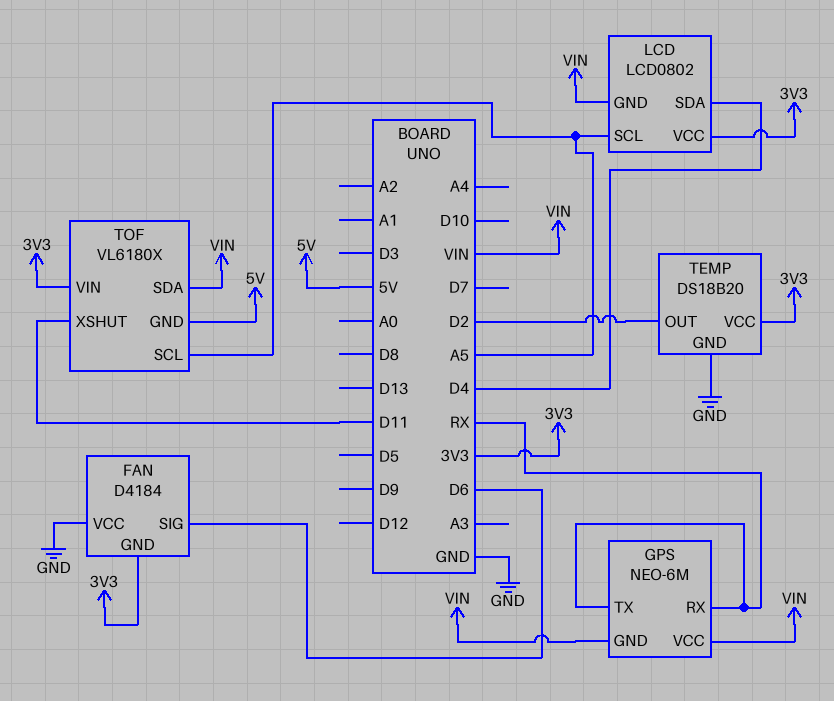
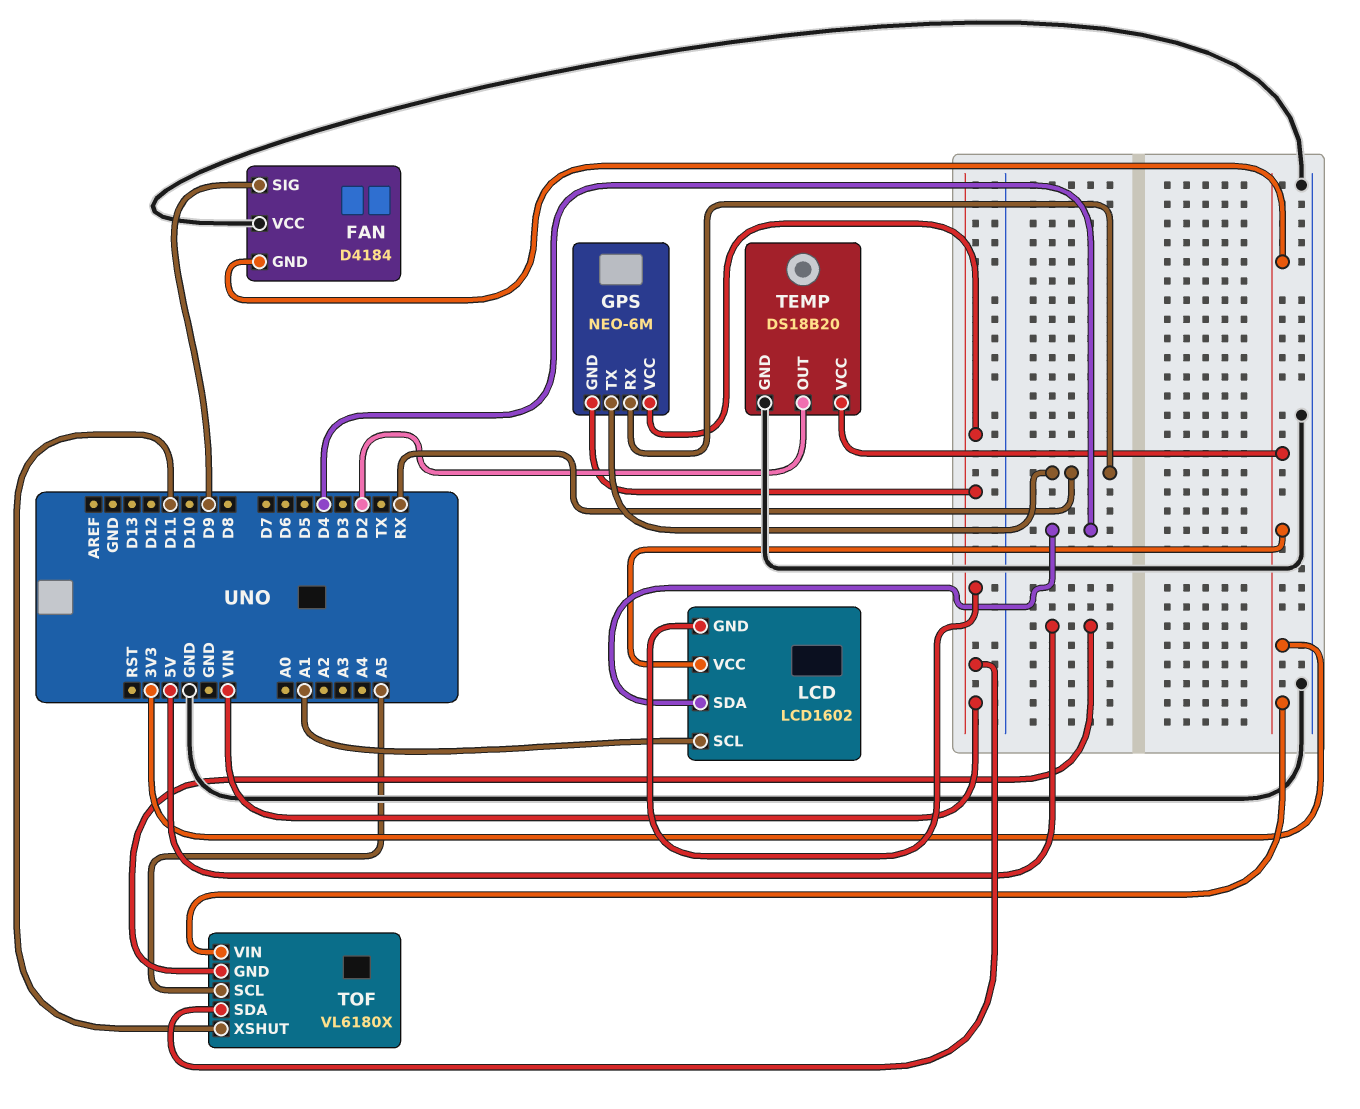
FAN pin SIG: D6 -> D9
LCD: LCD0802 -> LCD1602
LCD pin SCL: A5 -> A1

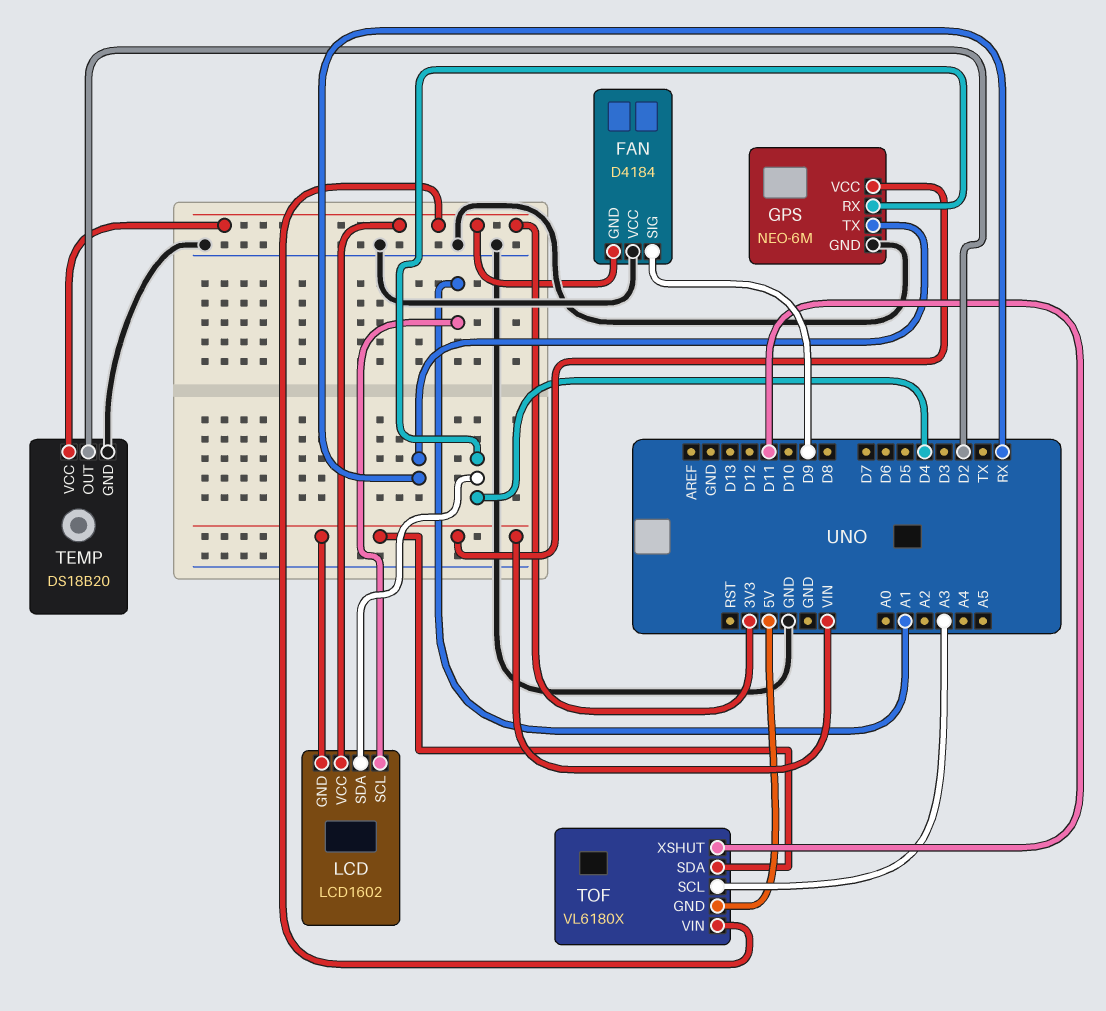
GPS pin GND: VIN -> GND
GPS pin RX: RX -> D4
TOF pin SCL: A5 -> A3

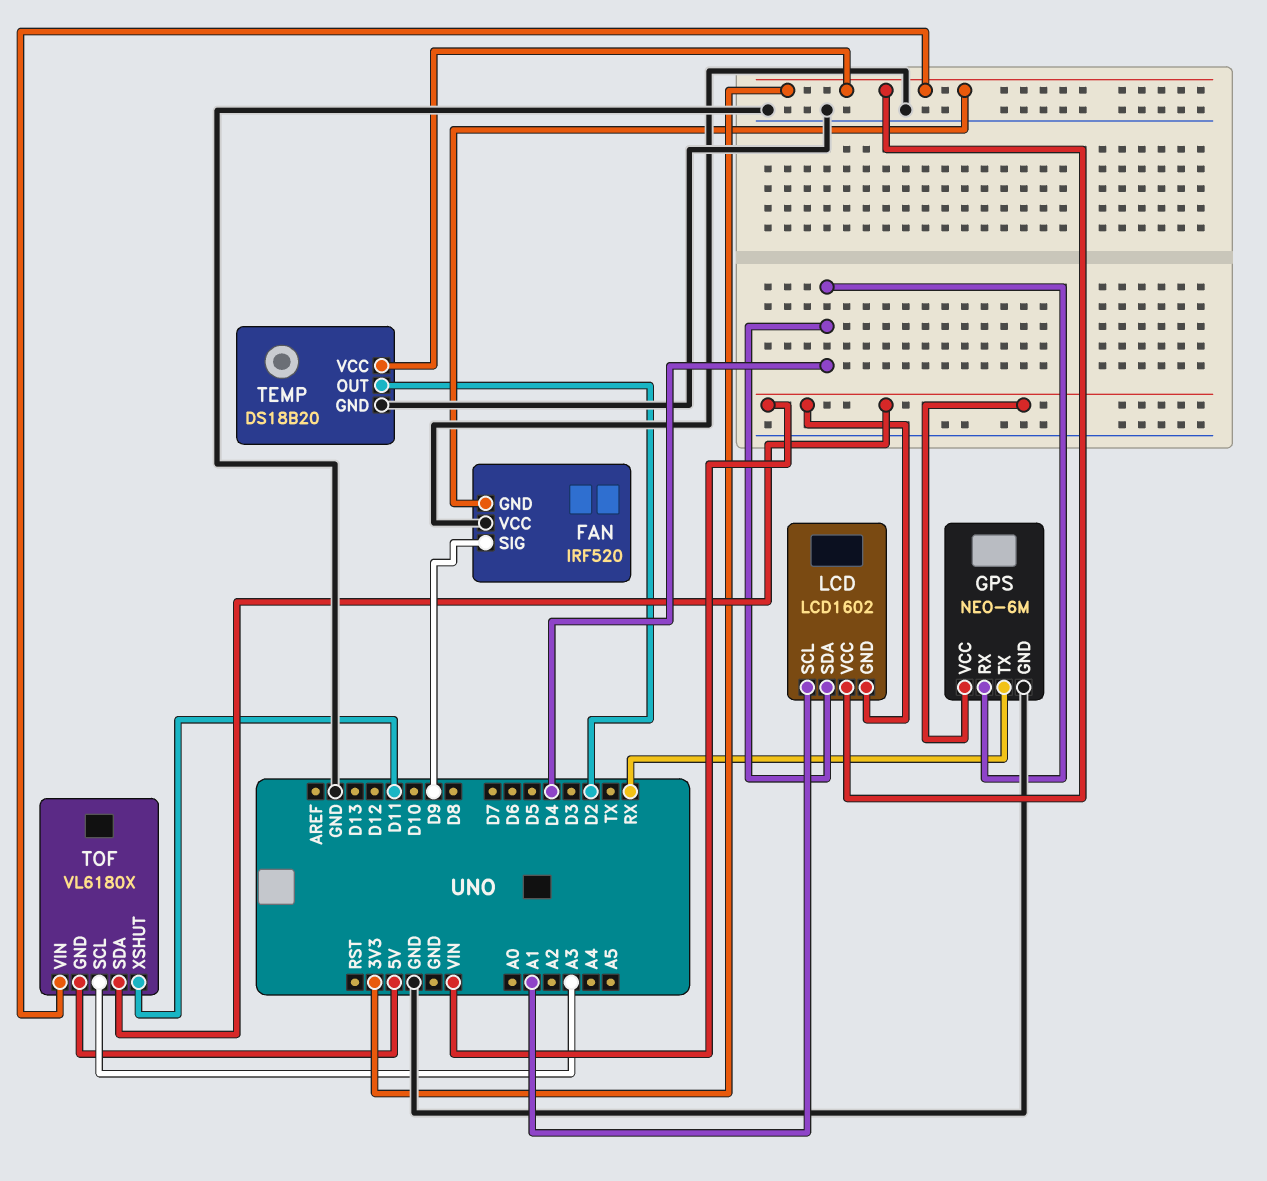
FAN: D4184 -> IRF520

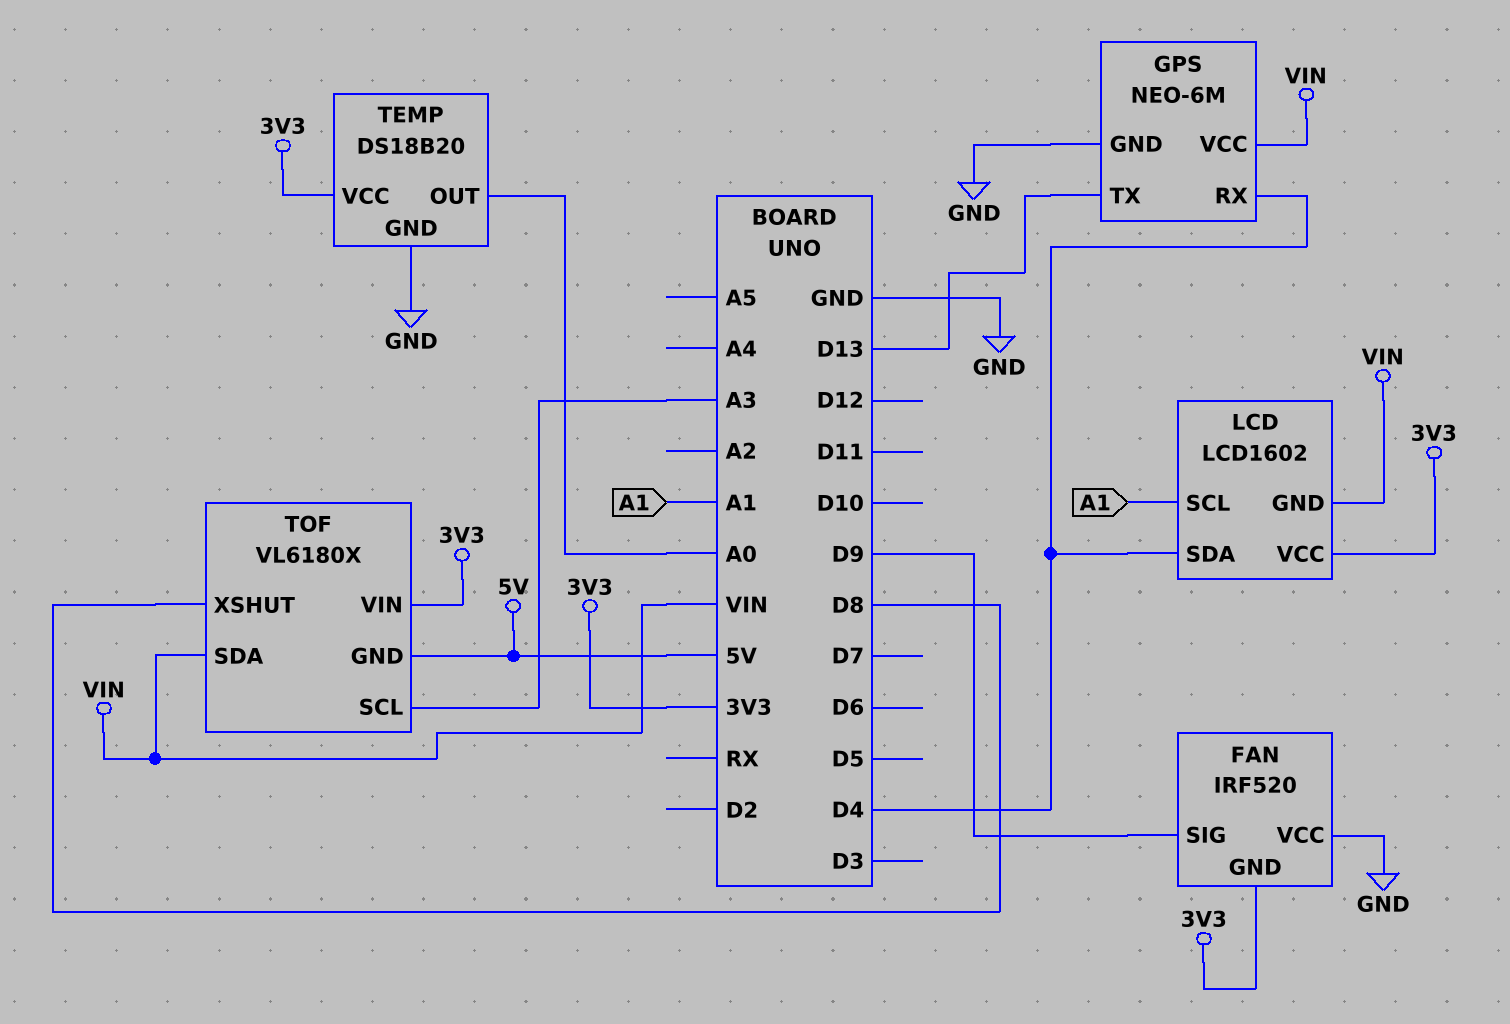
GPS pin TX: RX -> D13
TEMP pin OUT: D2 -> A0
TOF pin XSHUT: D11 -> D8

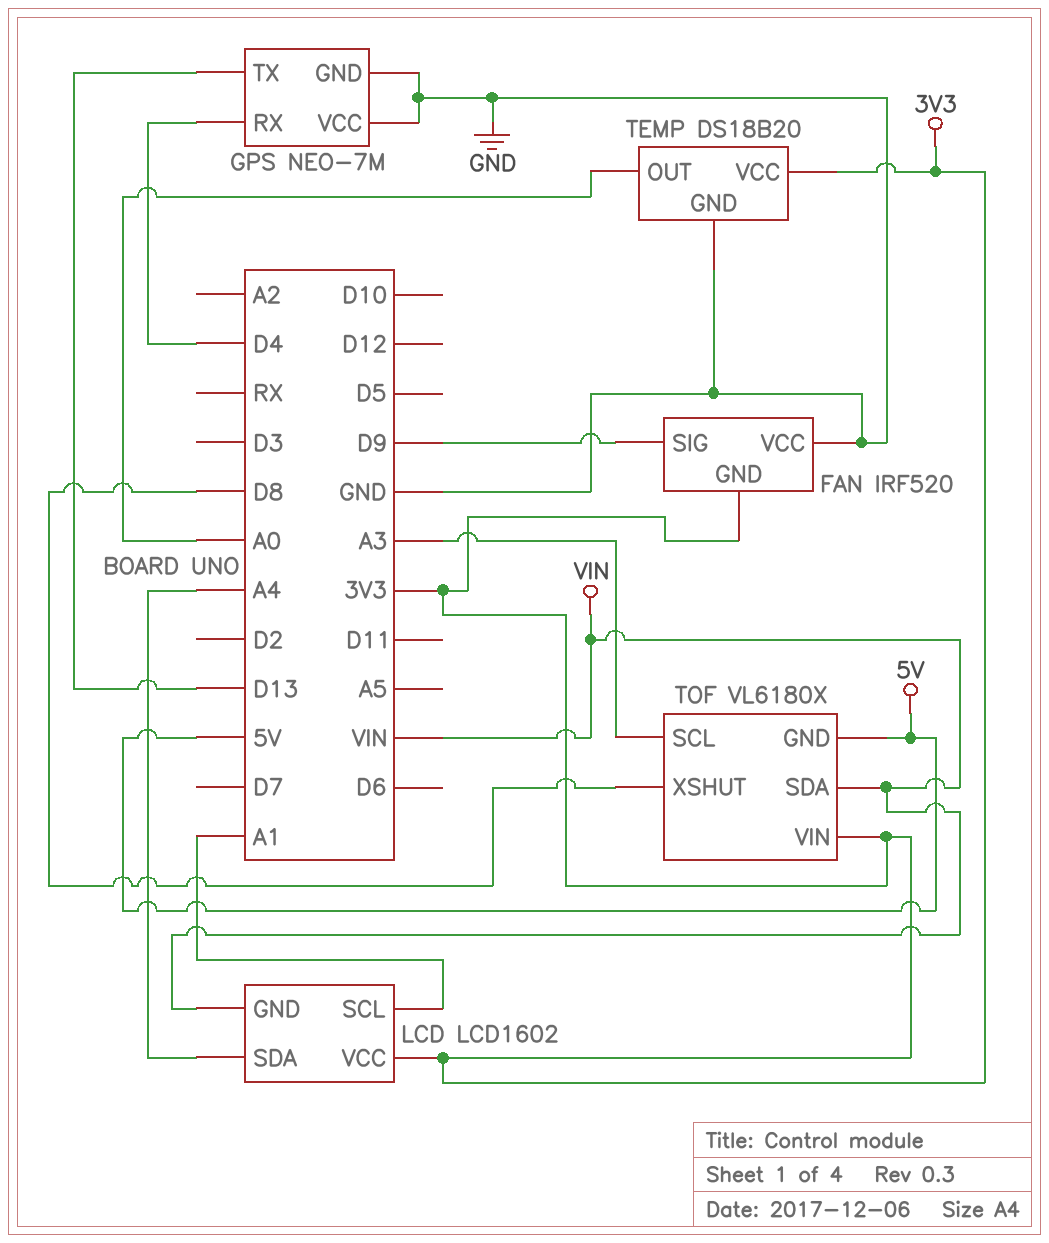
GPS: NEO-6M -> NEO-7M
GPS pin VCC: VIN -> GND
LCD pin SDA: D4 -> A4

